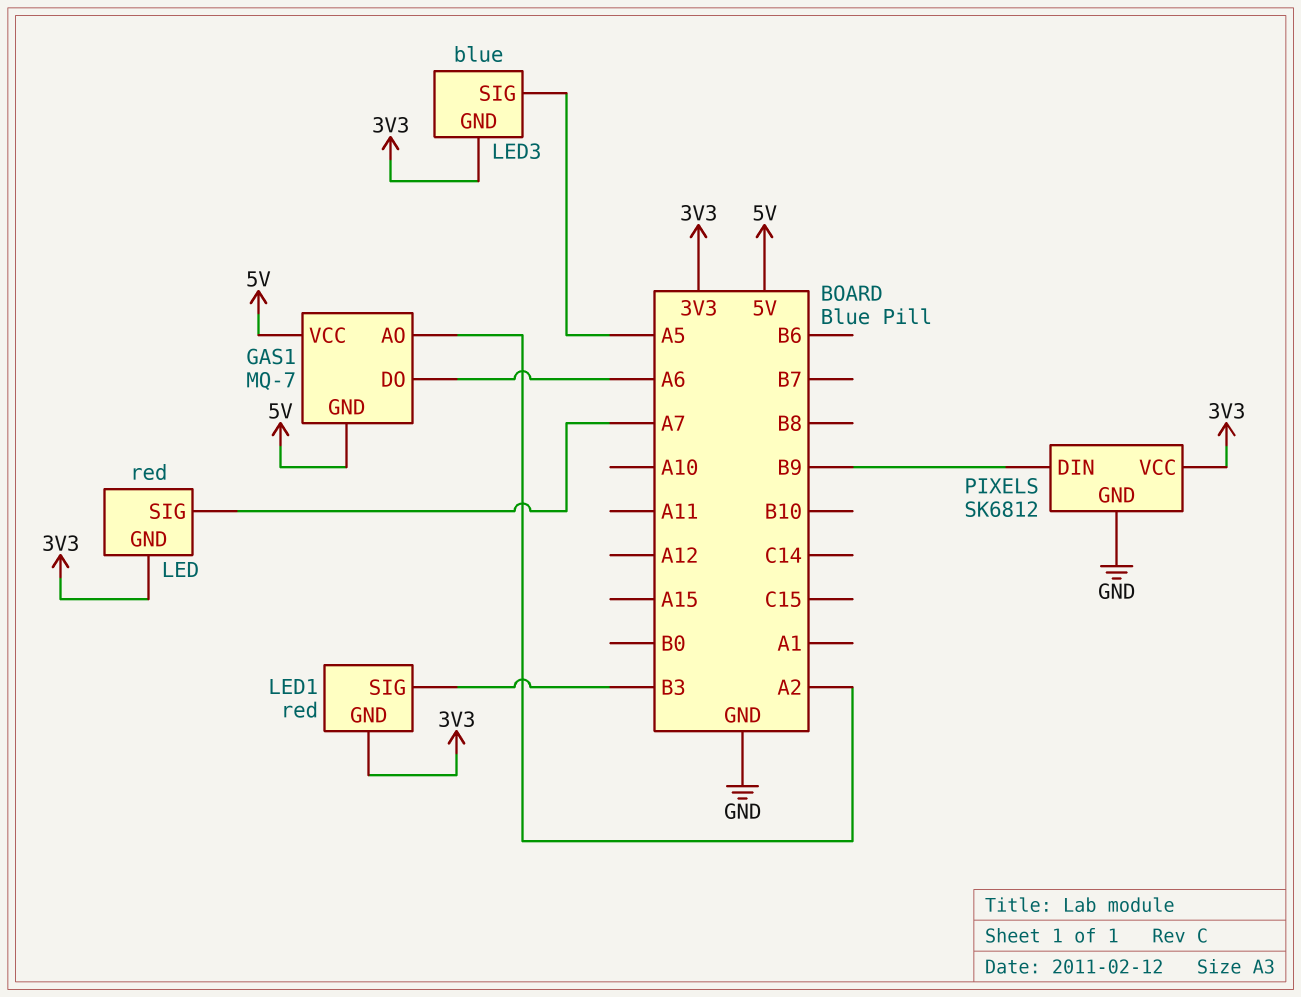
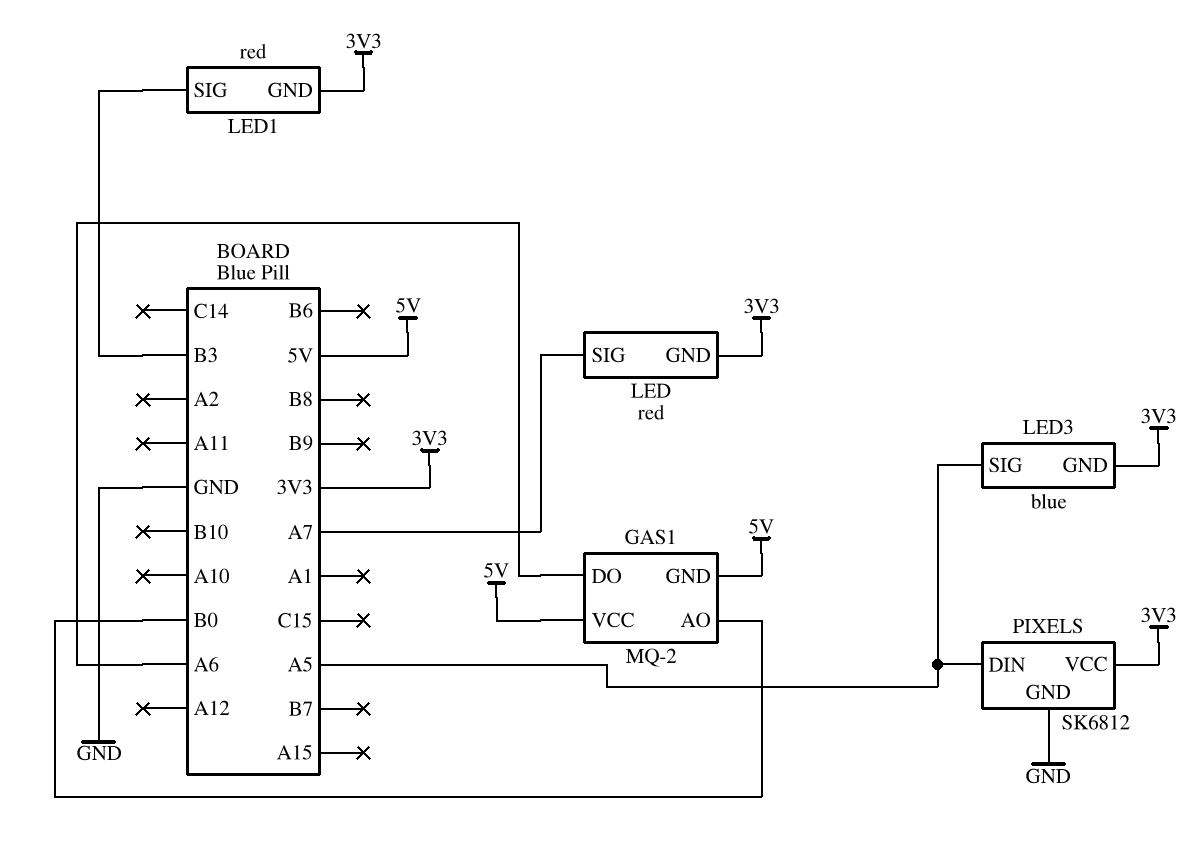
GAS1: MQ-7 -> MQ-2
GAS1 pin AO: A2 -> B0
PIXELS pin DIN: B9 -> A5

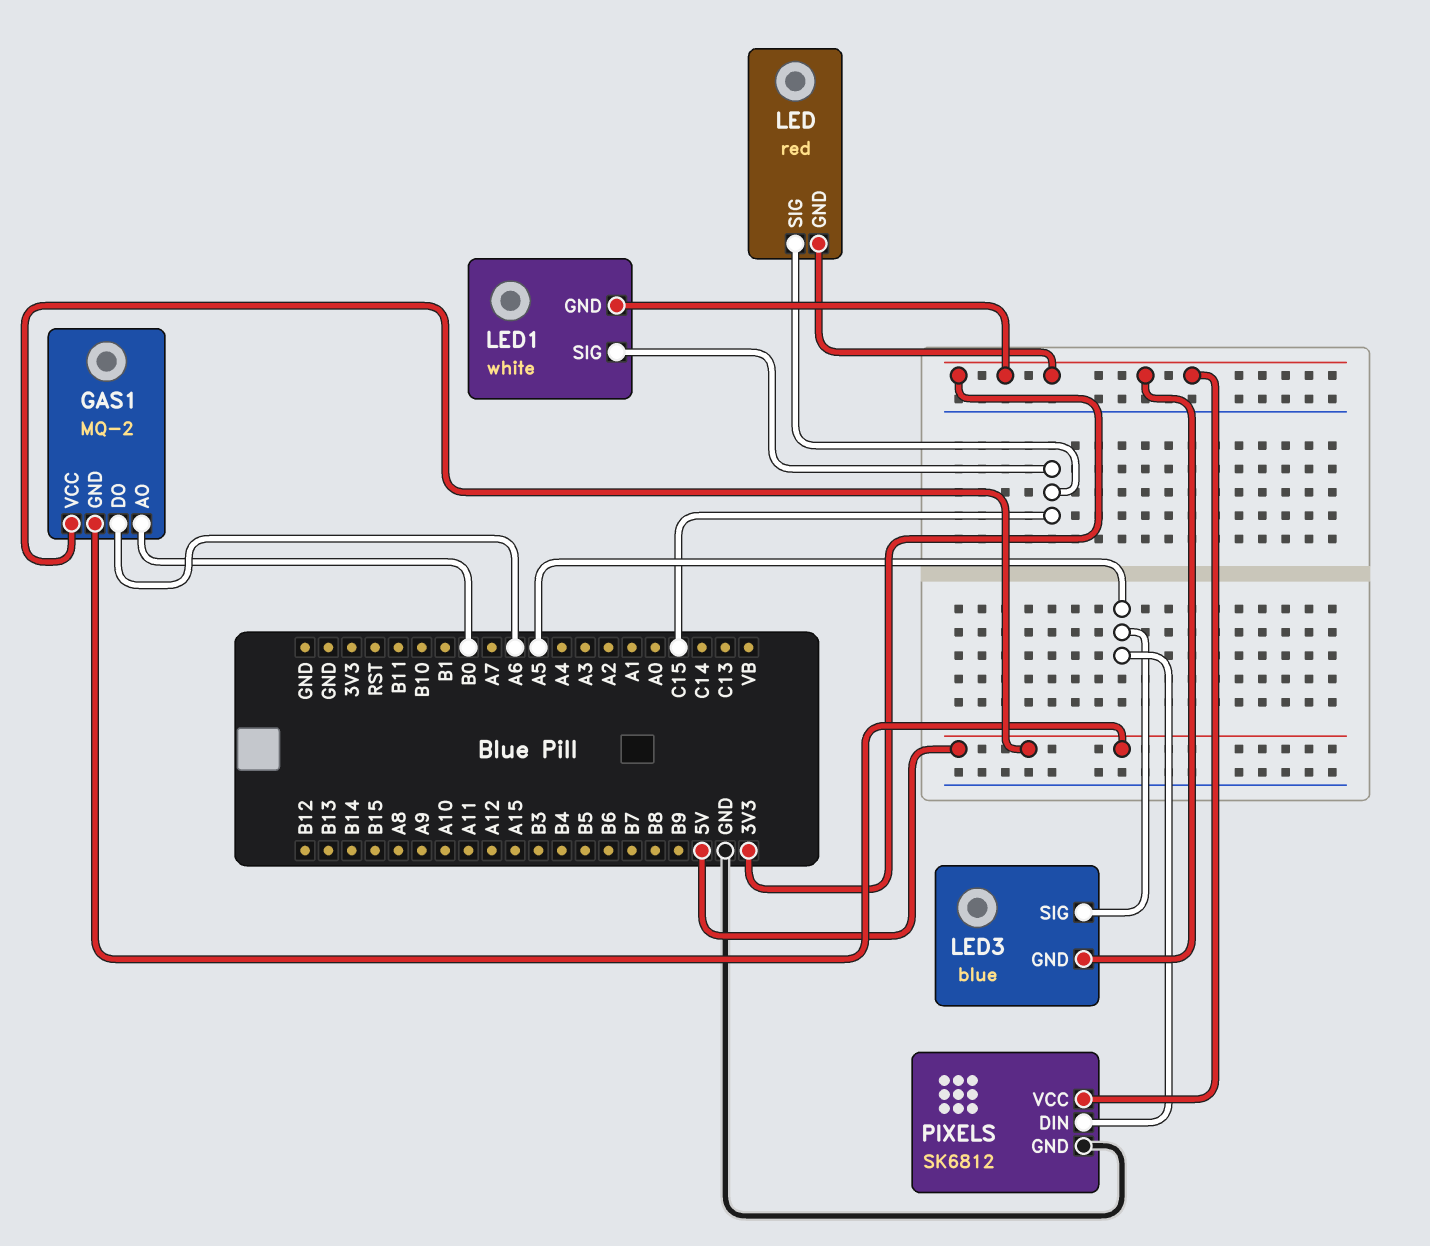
LED pin SIG: A7 -> C15
LED1: red -> white
LED1 pin SIG: B3 -> C15

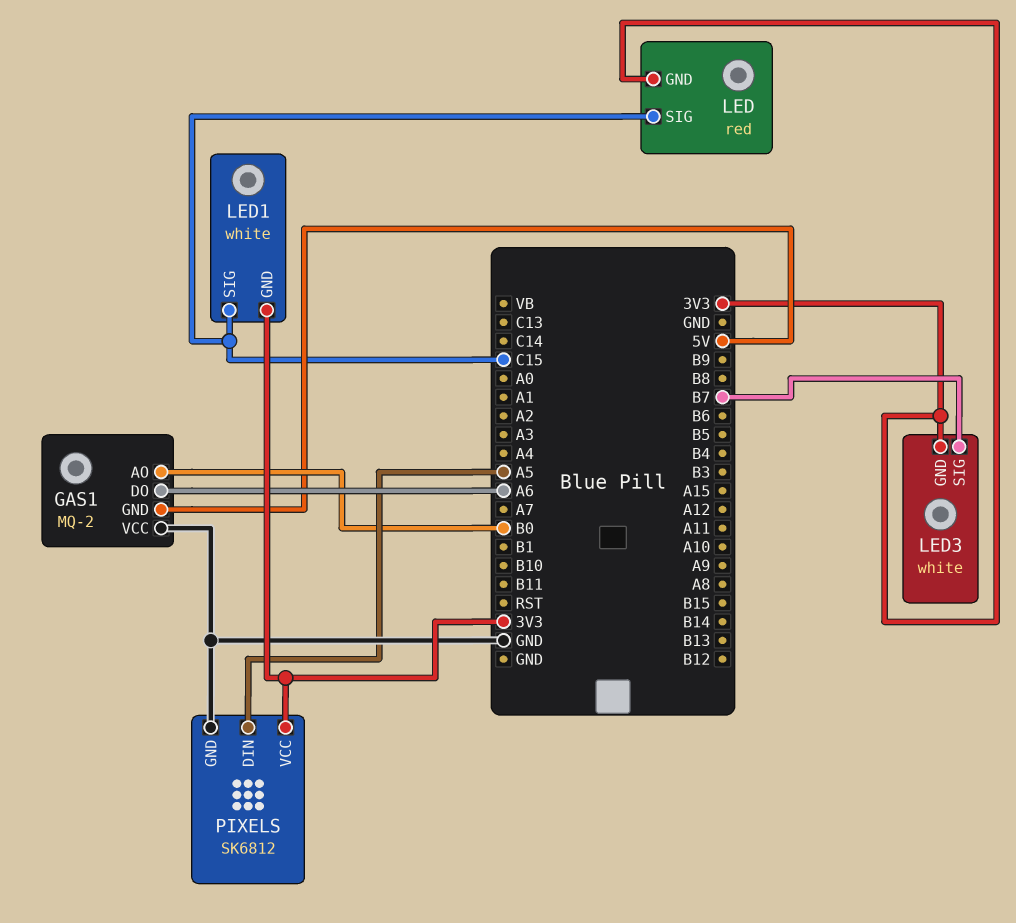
GAS1 pin VCC: 5V -> GND
LED3: blue -> white
LED3 pin SIG: A5 -> B7

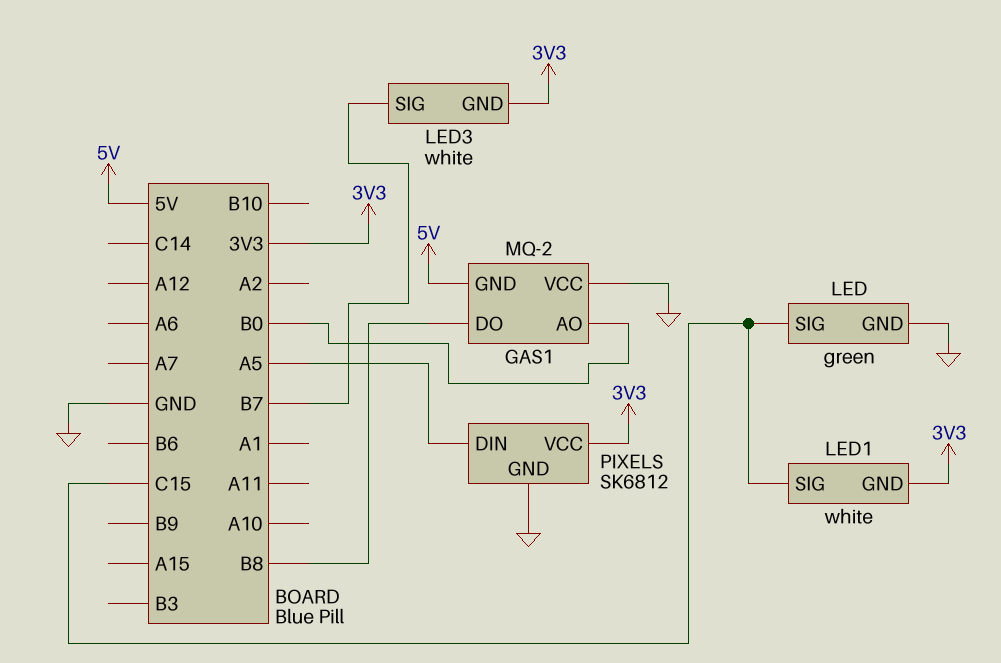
GAS1 pin DO: A6 -> B8
LED: red -> green
LED pin GND: 3V3 -> GND

